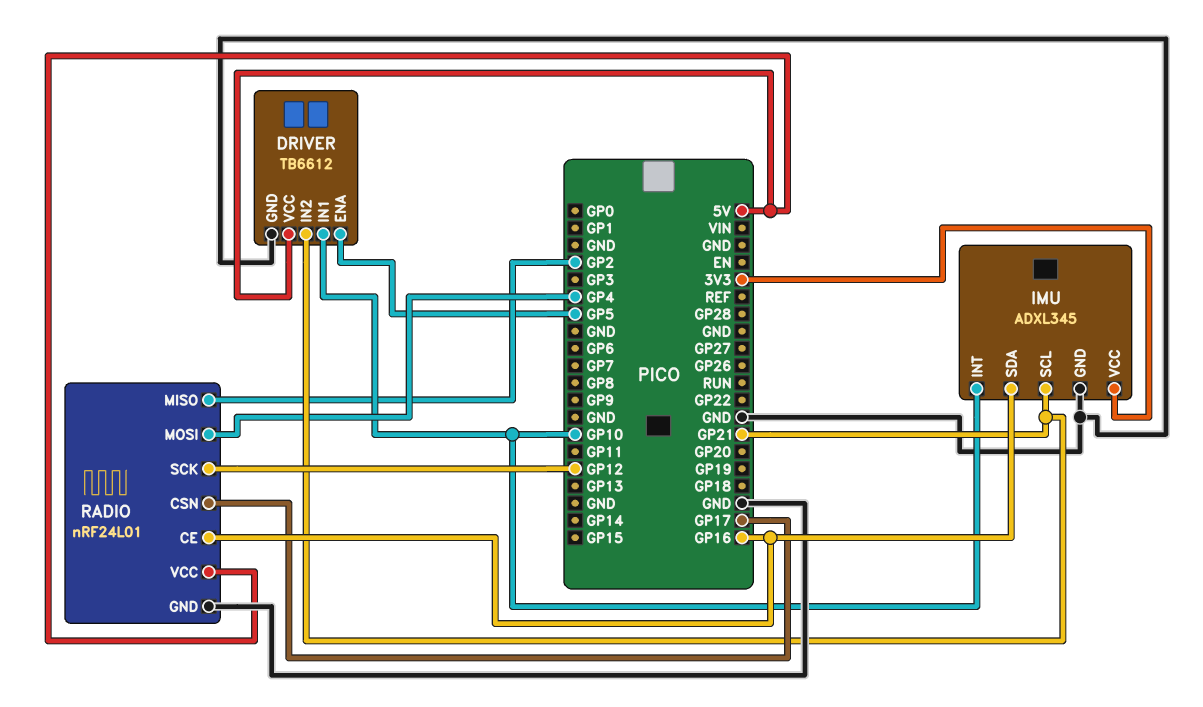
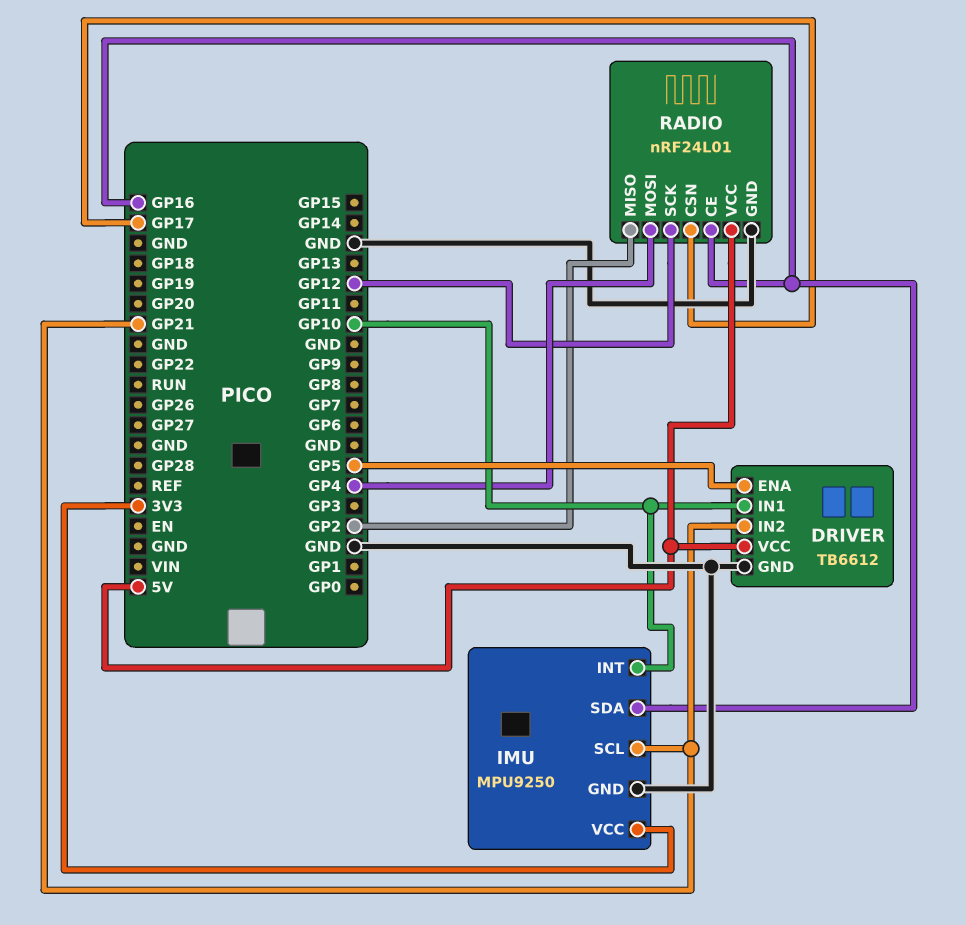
IMU: ADXL345 -> MPU9250

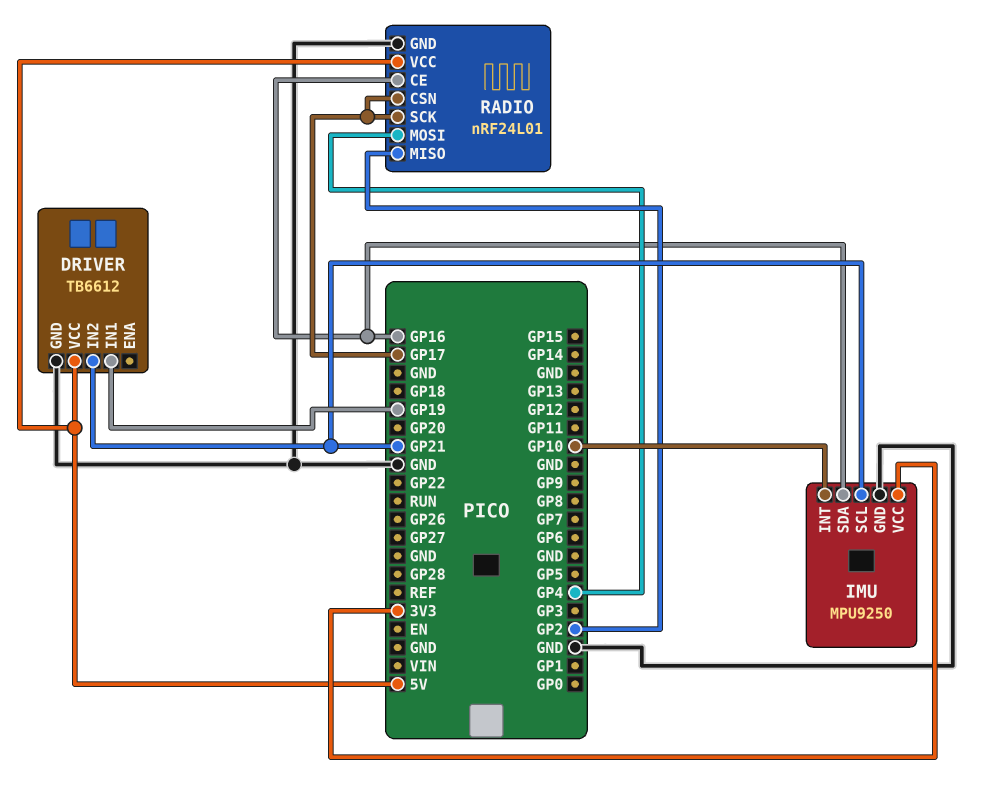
DRIVER pin ENA: GP5 -> none
DRIVER pin IN1: GP10 -> GP19
RADIO pin SCK: GP12 -> GP17

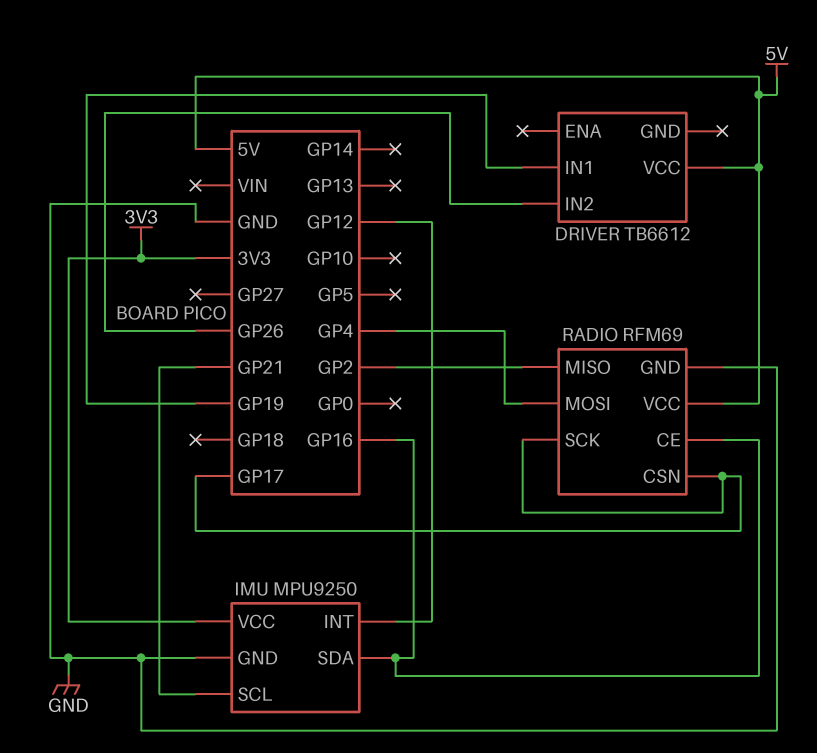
DRIVER pin GND: GND -> none
DRIVER pin IN2: GP21 -> GP26
IMU pin INT: GP10 -> GP12
RADIO: nRF24L01 -> RFM69

